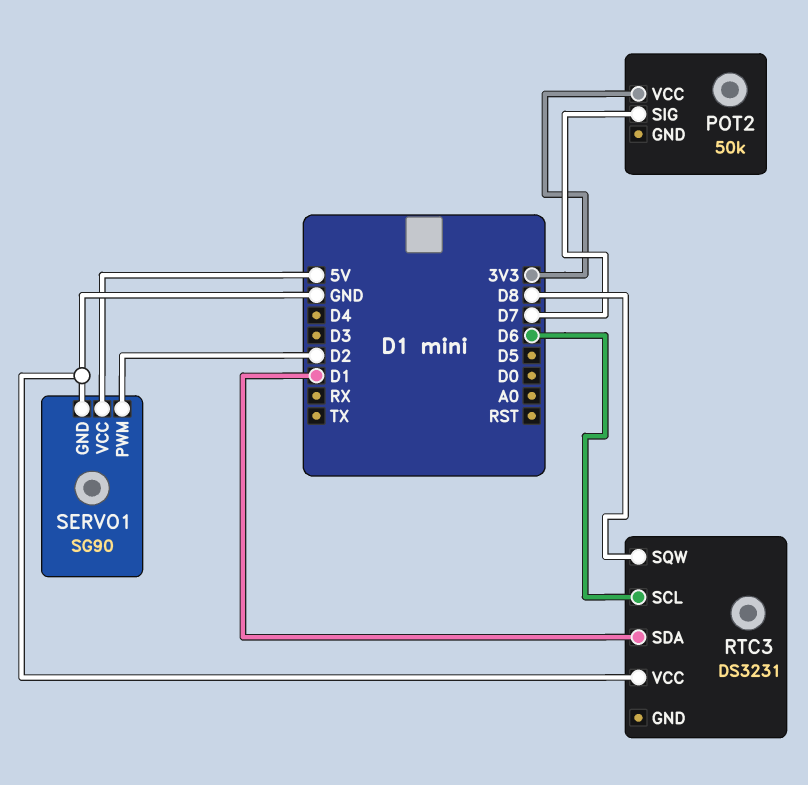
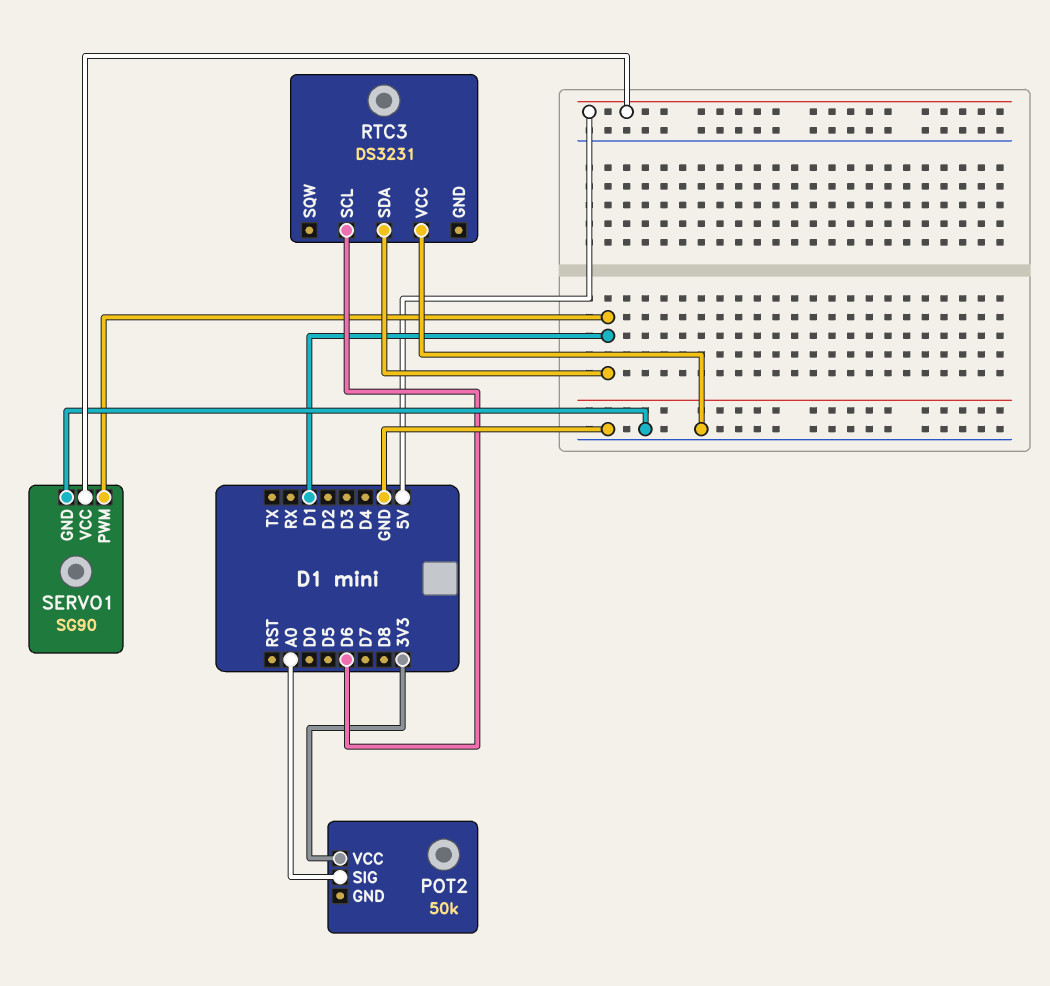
POT2 pin SIG: D7 -> A0
RTC3 pin SQW: D8 -> none
SERVO1 pin PWM: D2 -> D1

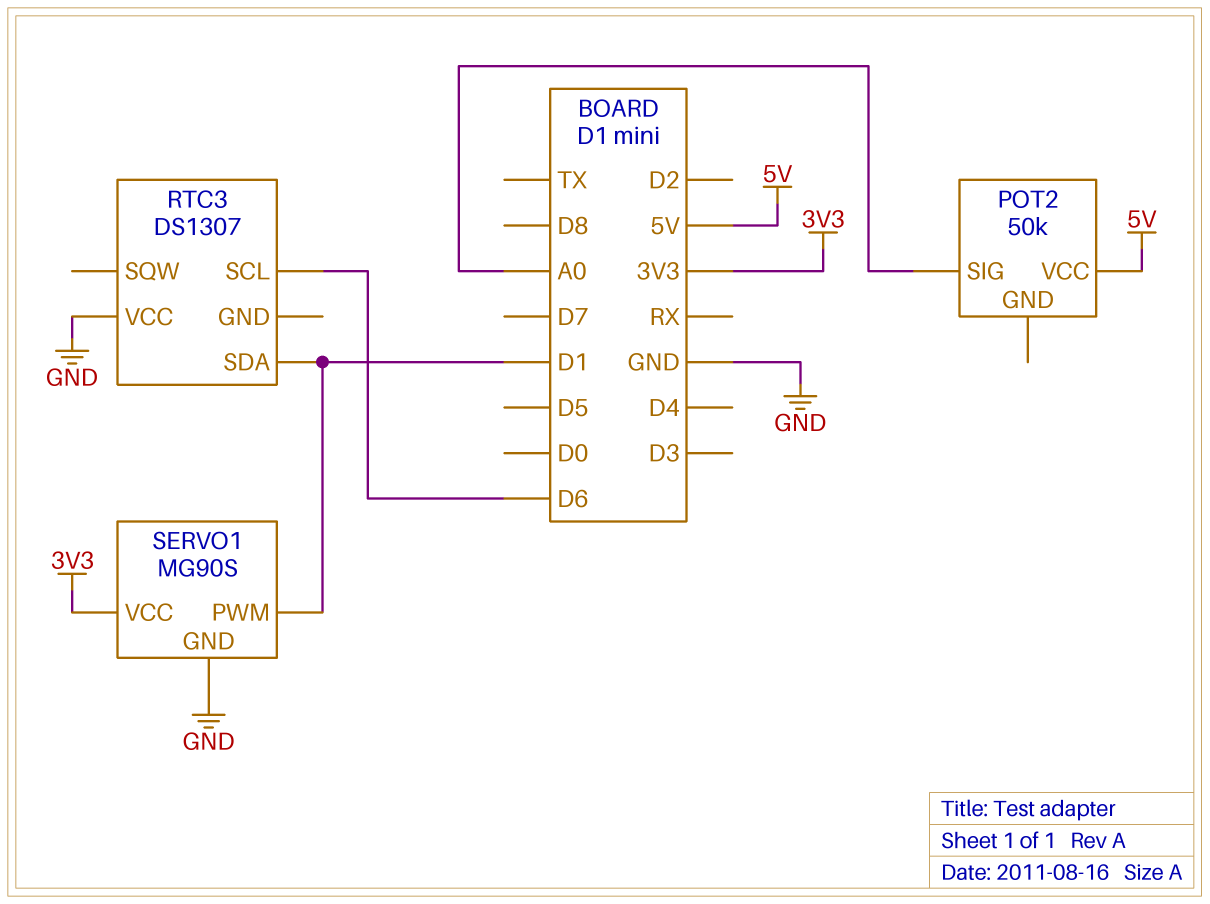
POT2 pin VCC: 3V3 -> 5V
RTC3: DS3231 -> DS1307
SERVO1: SG90 -> MG90S
SERVO1 pin VCC: 5V -> 3V3

